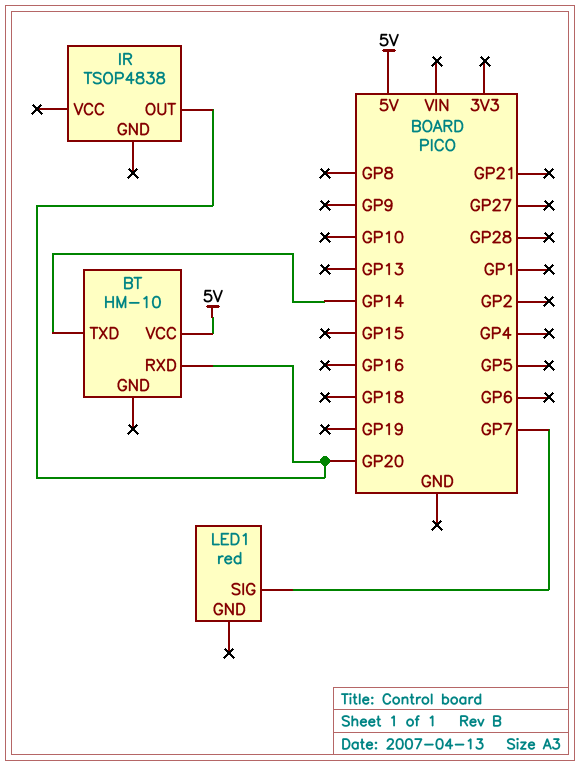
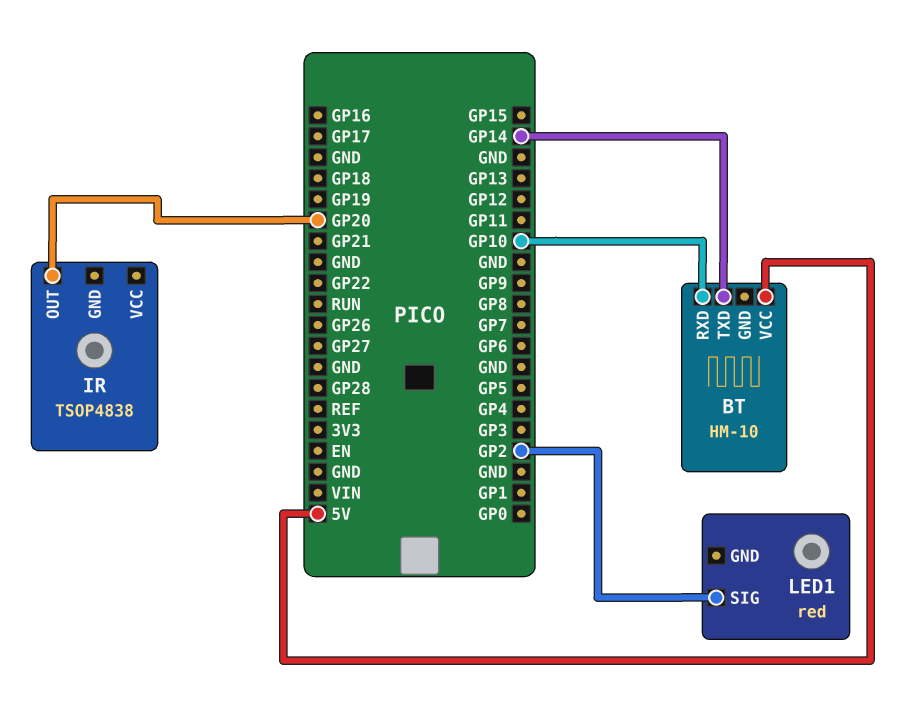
BT pin RXD: GP20 -> GP10
LED1 pin SIG: GP7 -> GP2

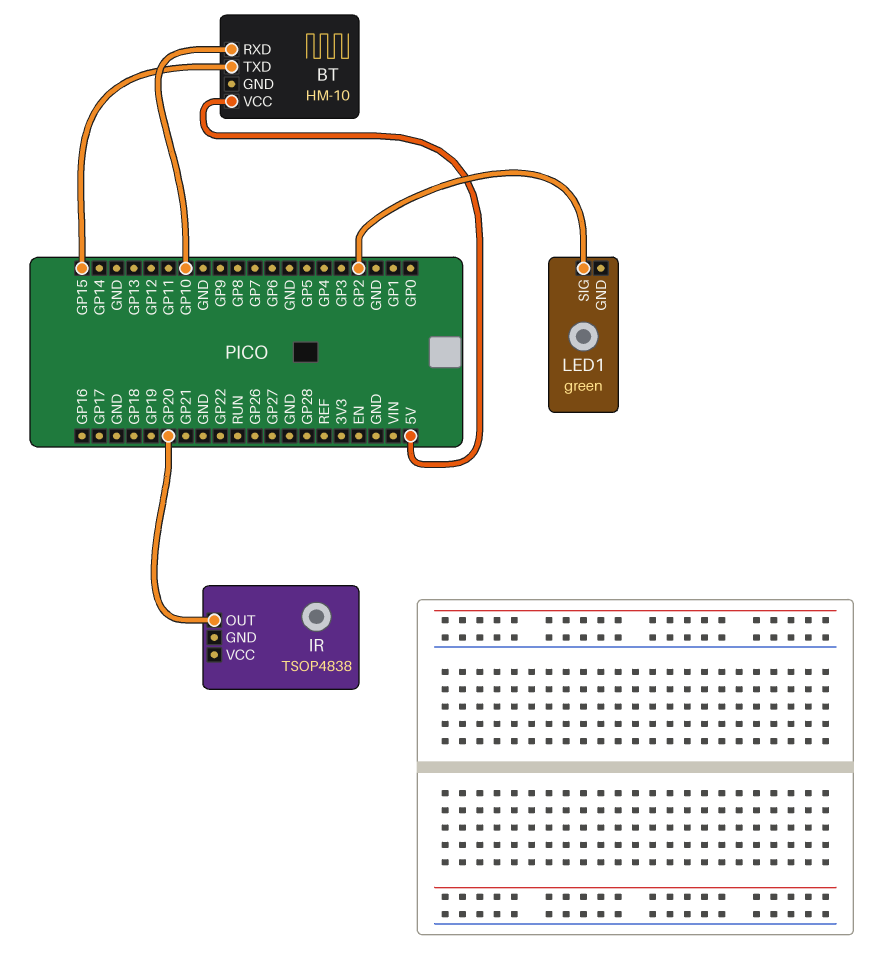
BT pin TXD: GP14 -> GP15
LED1: red -> green

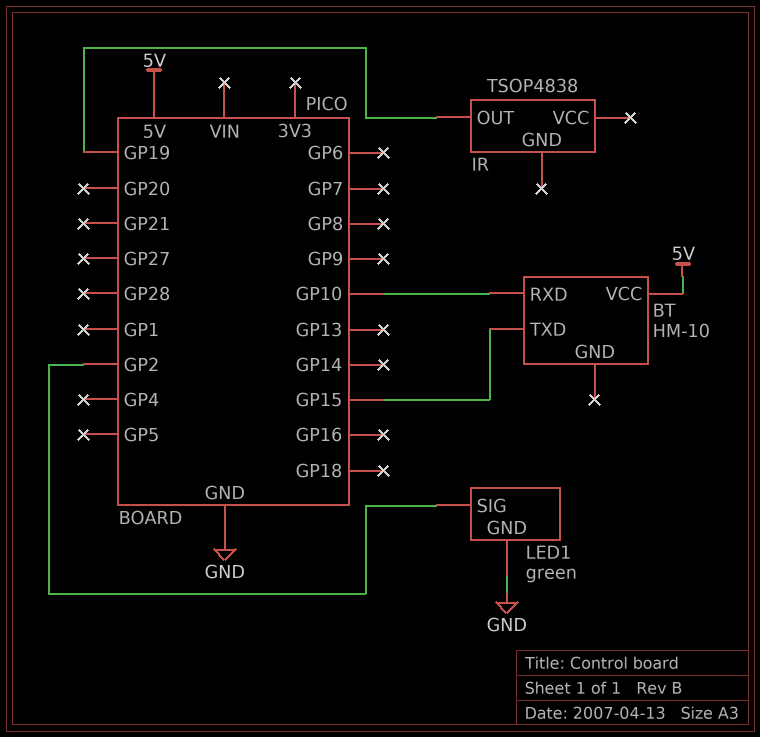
IR pin OUT: GP20 -> GP19
LED1 pin GND: none -> GND

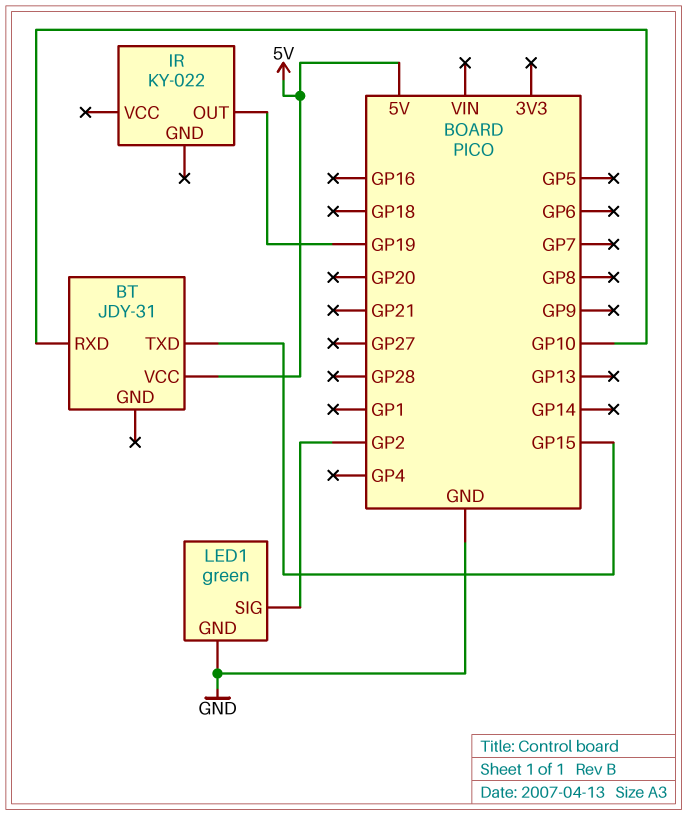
BT: HM-10 -> JDY-31
IR: TSOP4838 -> KY-022

